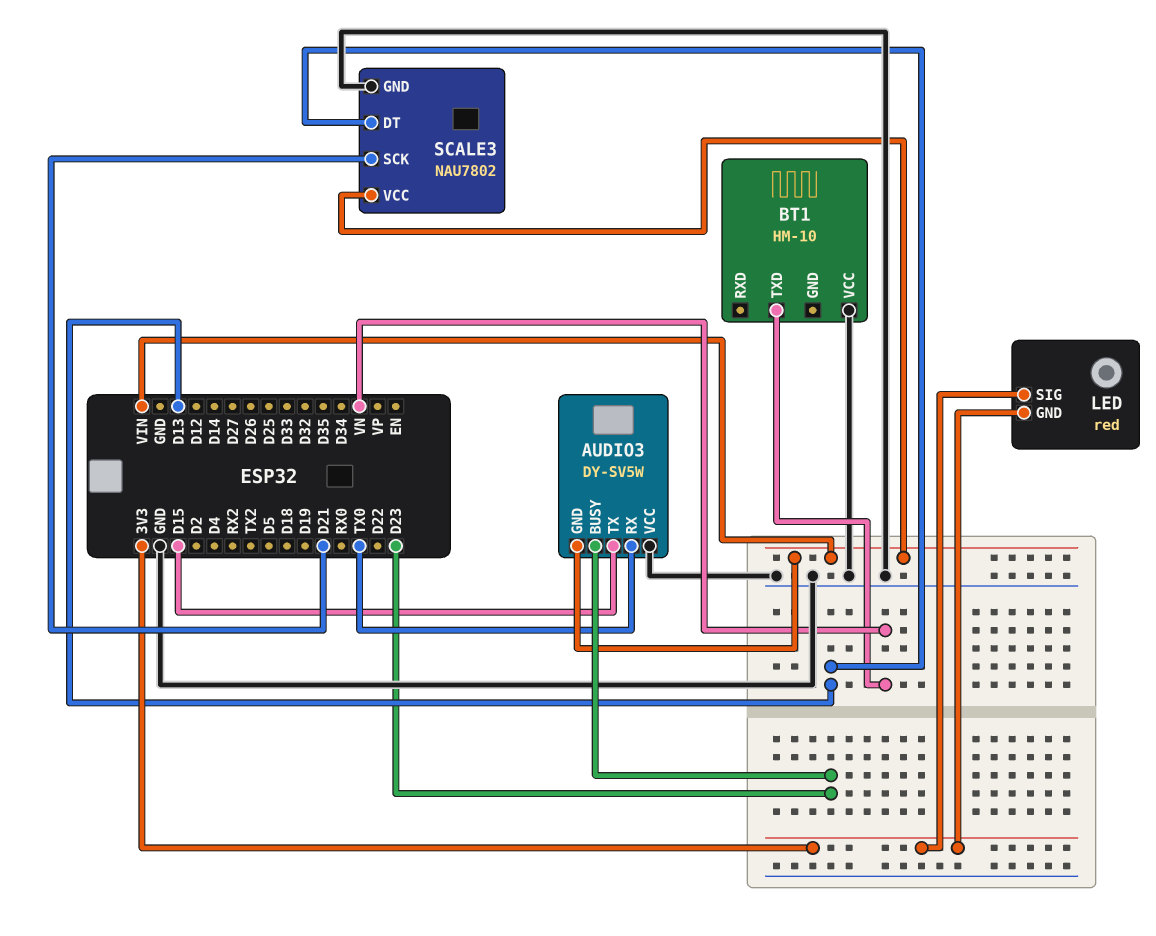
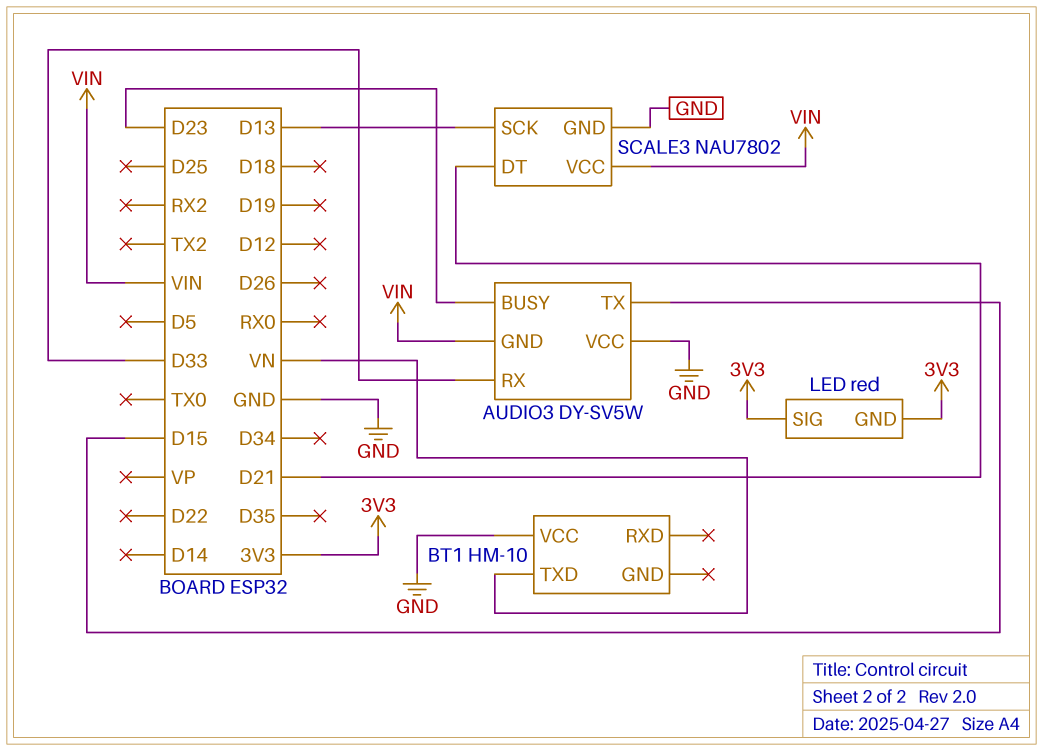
AUDIO3 pin RX: TX0 -> D33
SCALE3 pin DT: D13 -> D21
SCALE3 pin SCK: D21 -> D13

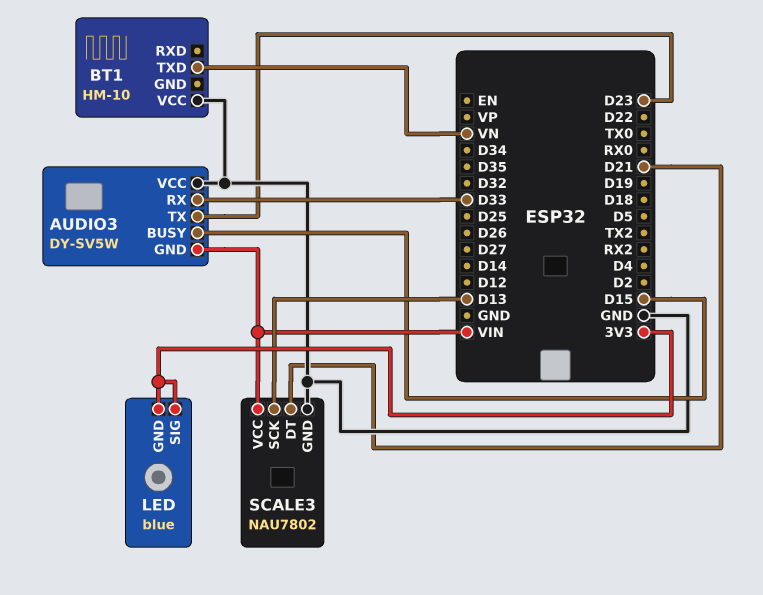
AUDIO3 pin BUSY: D23 -> D15
AUDIO3 pin TX: D15 -> D23
LED: red -> blue

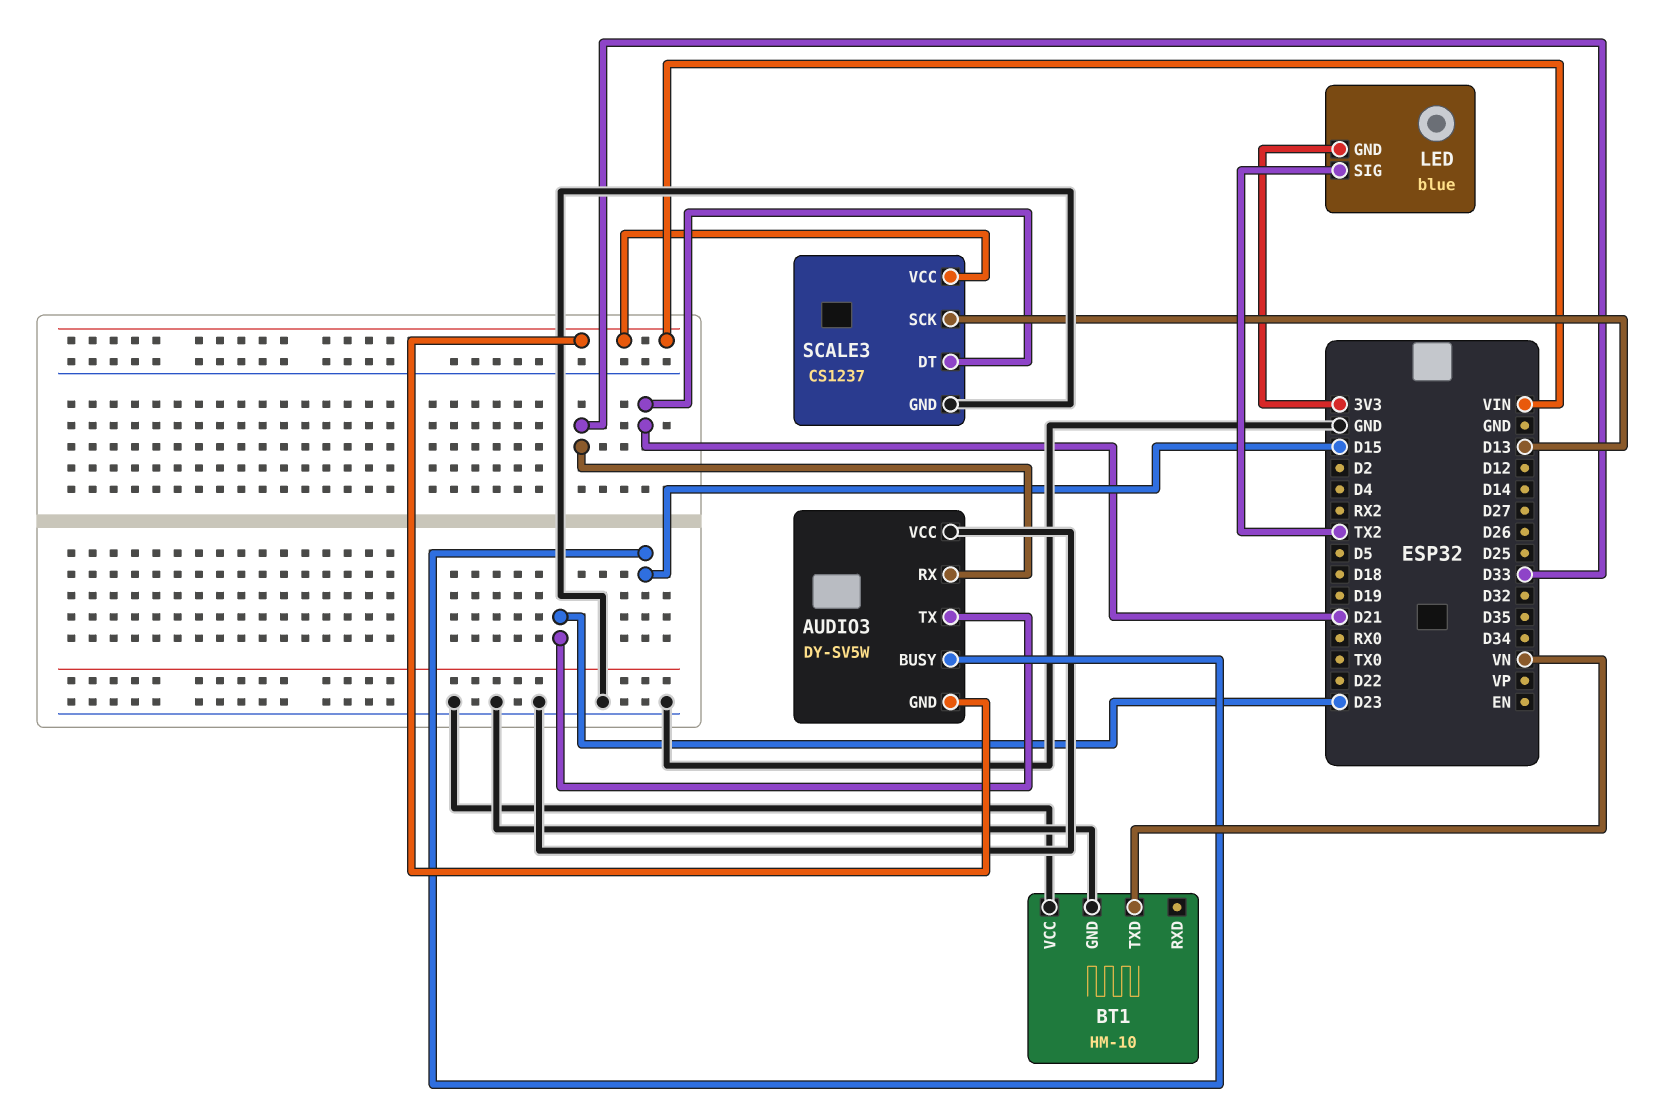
BT1 pin GND: none -> GND
LED pin SIG: 3V3 -> TX2
SCALE3: NAU7802 -> CS1237

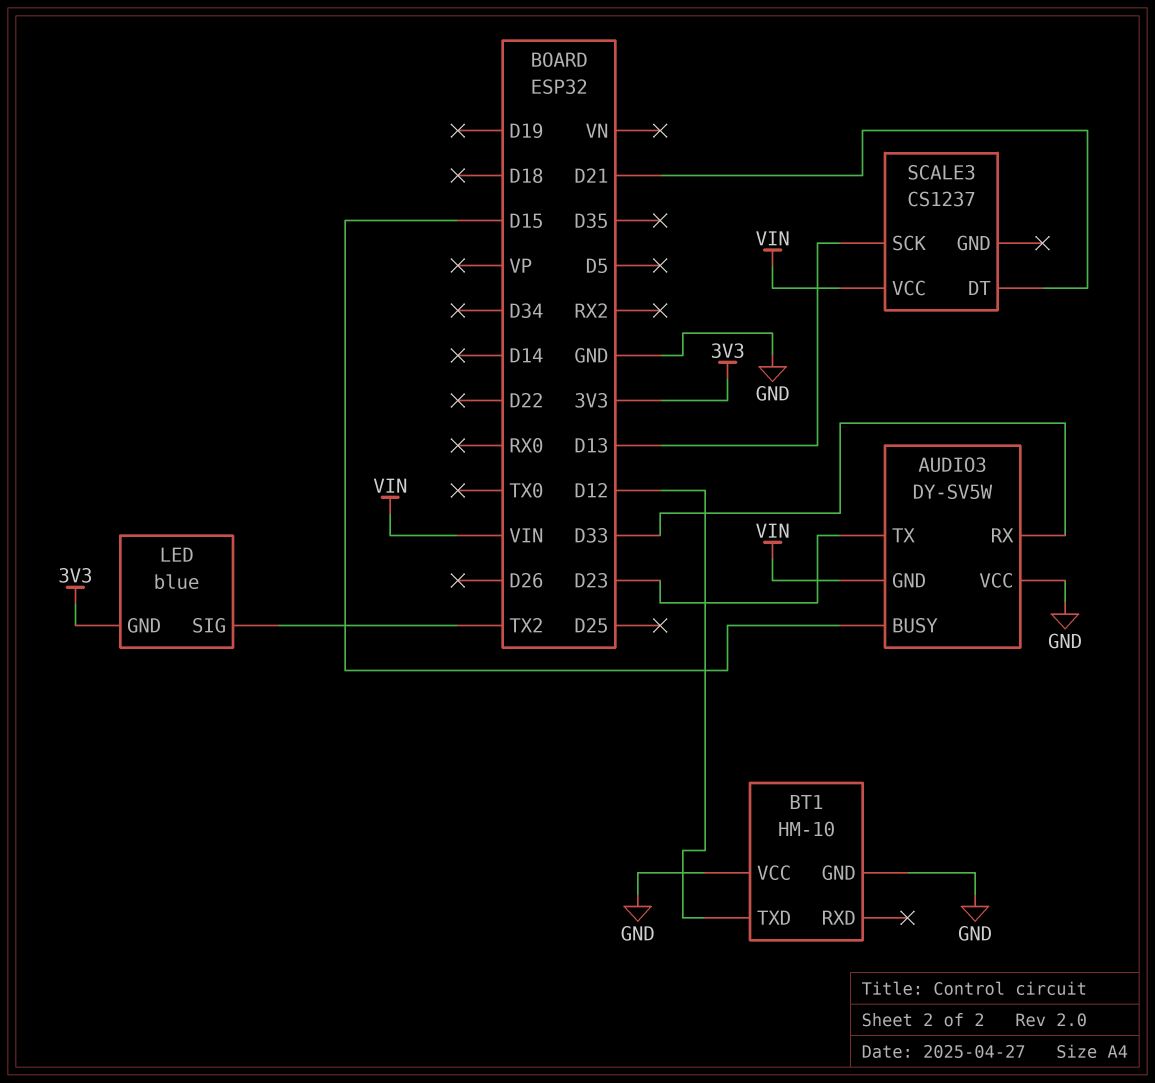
BT1 pin TXD: VN -> D12
SCALE3 pin GND: GND -> none

